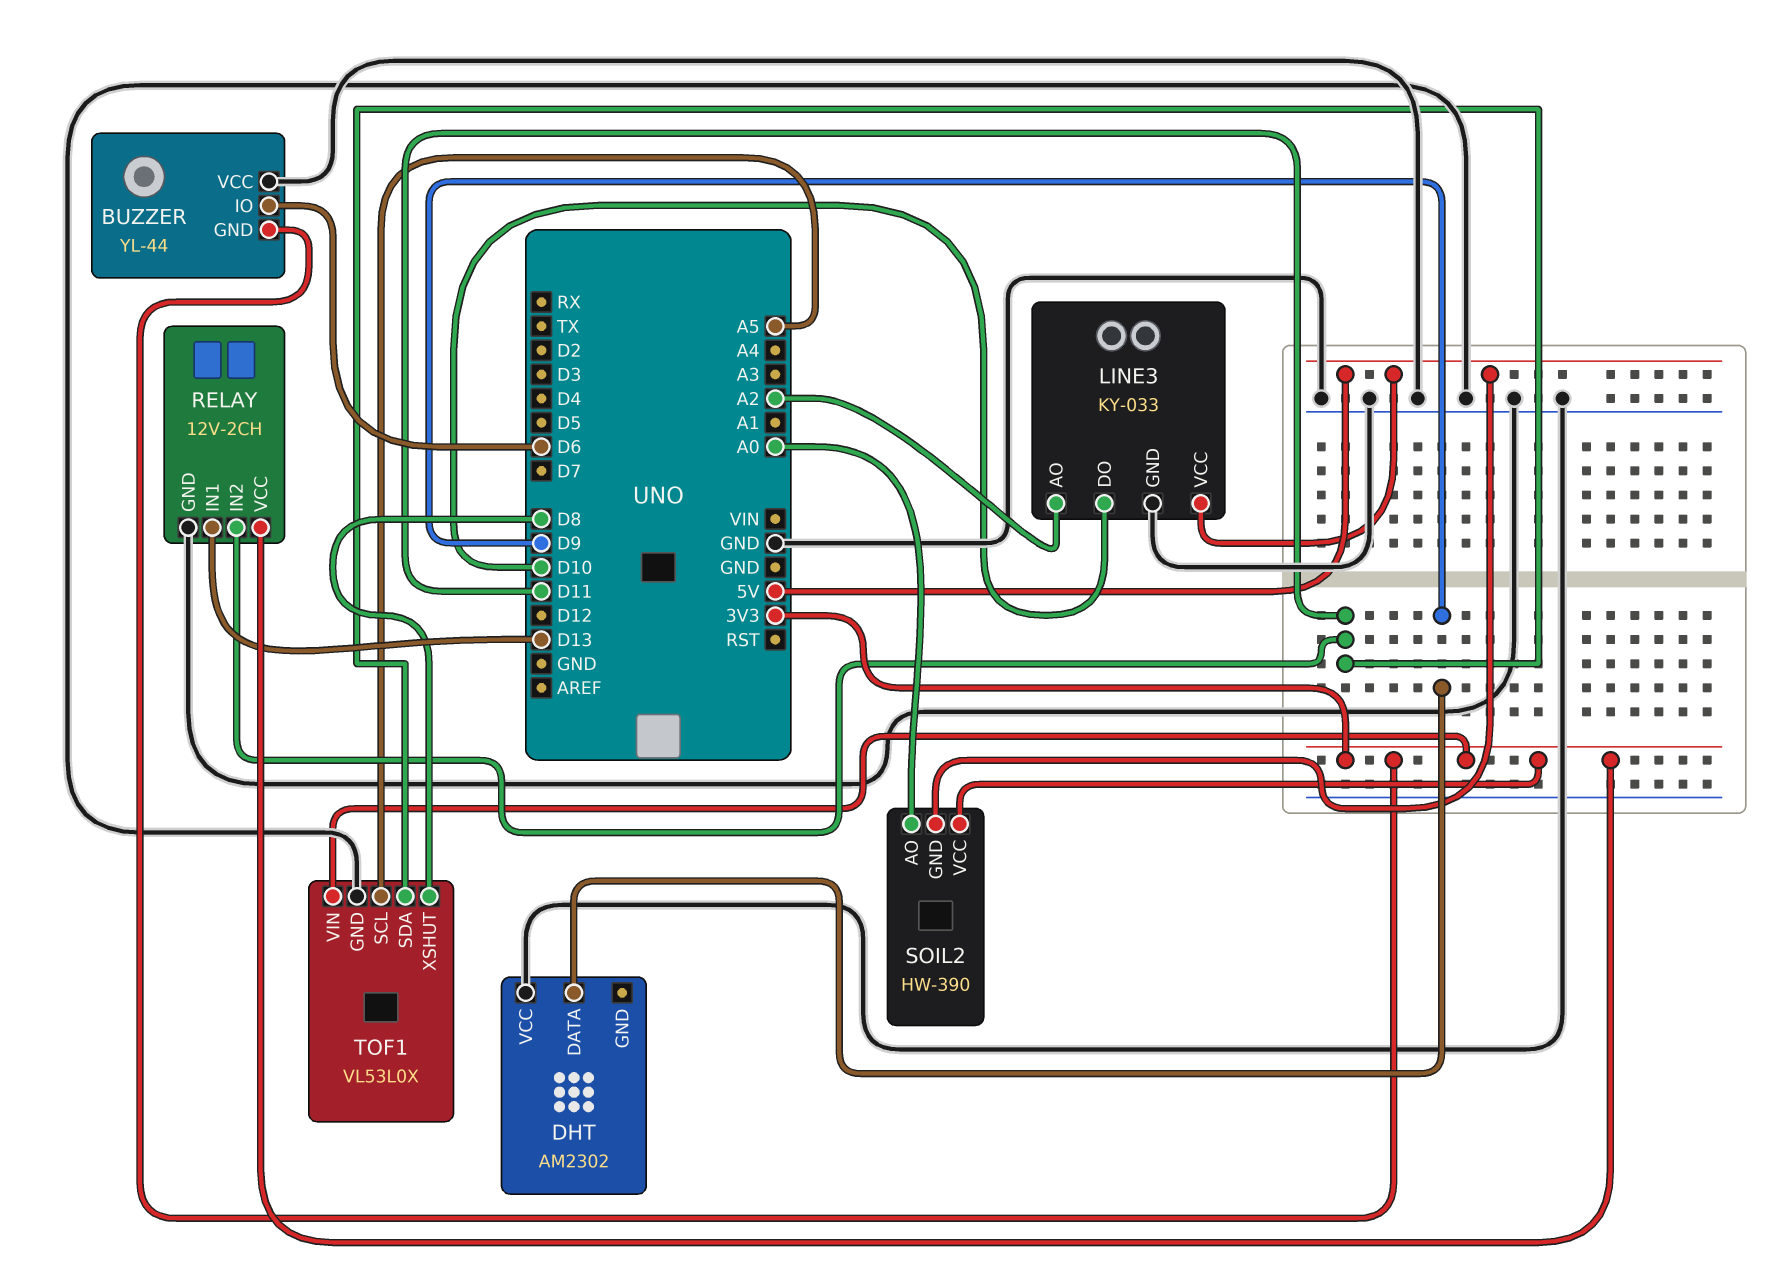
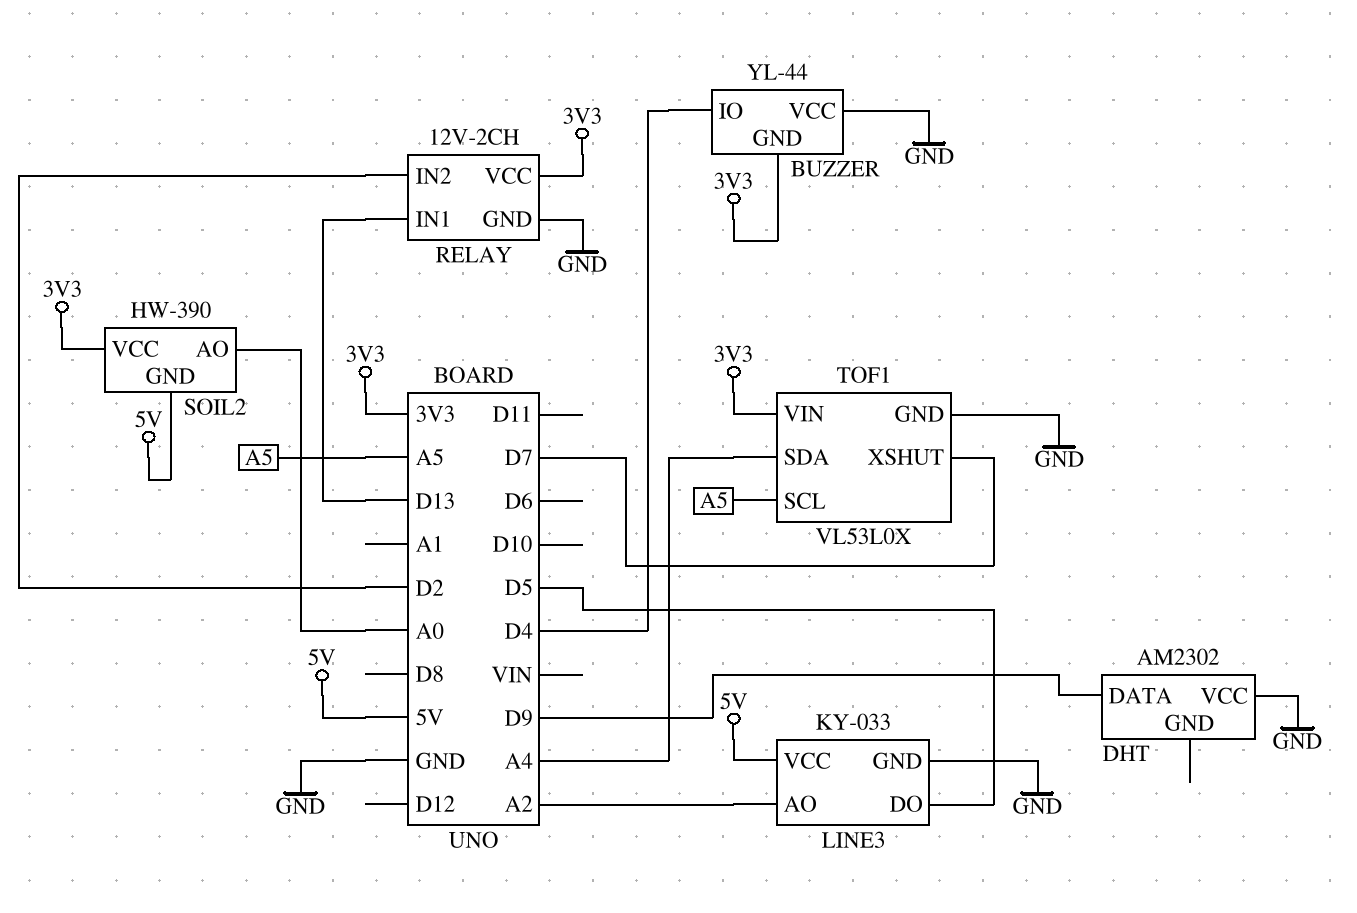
BUZZER pin IO: D6 -> D4
LINE3 pin DO: D10 -> D5
RELAY pin IN2: D11 -> D2
TOF1 pin SDA: D11 -> A4
TOF1 pin XSHUT: D8 -> D7

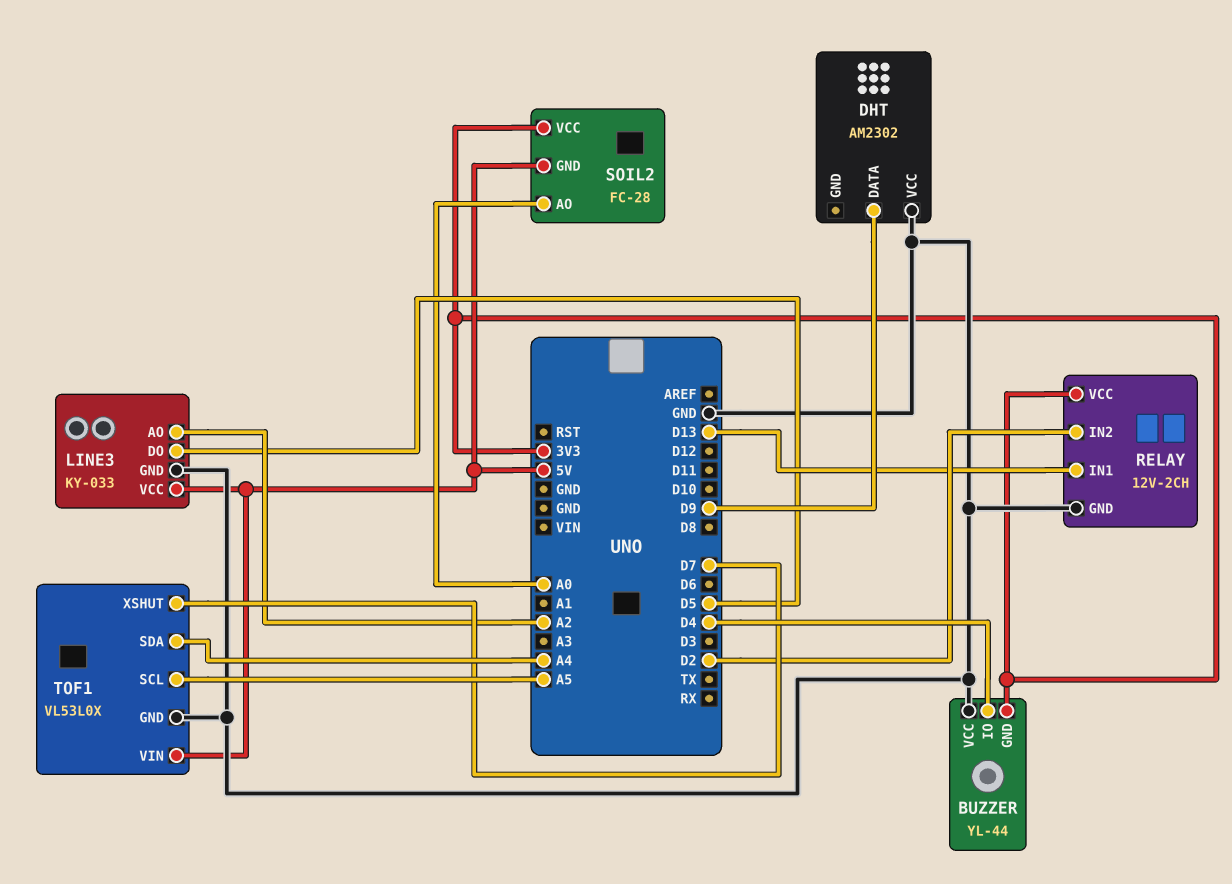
SOIL2: HW-390 -> FC-28
TOF1 pin VIN: 3V3 -> 5V

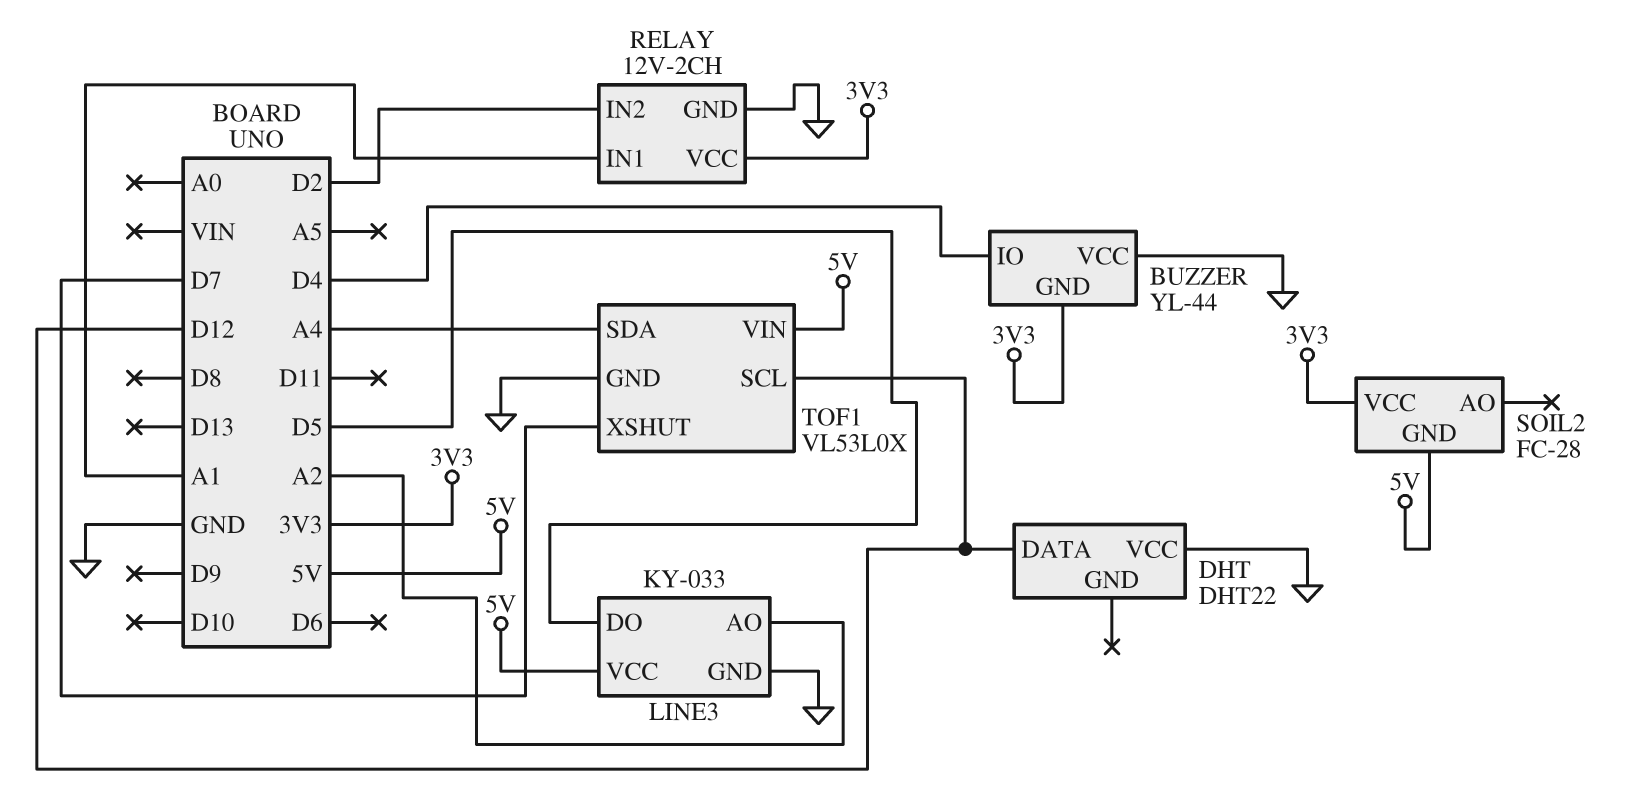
DHT: AM2302 -> DHT22
DHT pin DATA: D9 -> D12
RELAY pin IN1: D13 -> A1
SOIL2 pin AO: A0 -> none
TOF1 pin SCL: A5 -> D12

